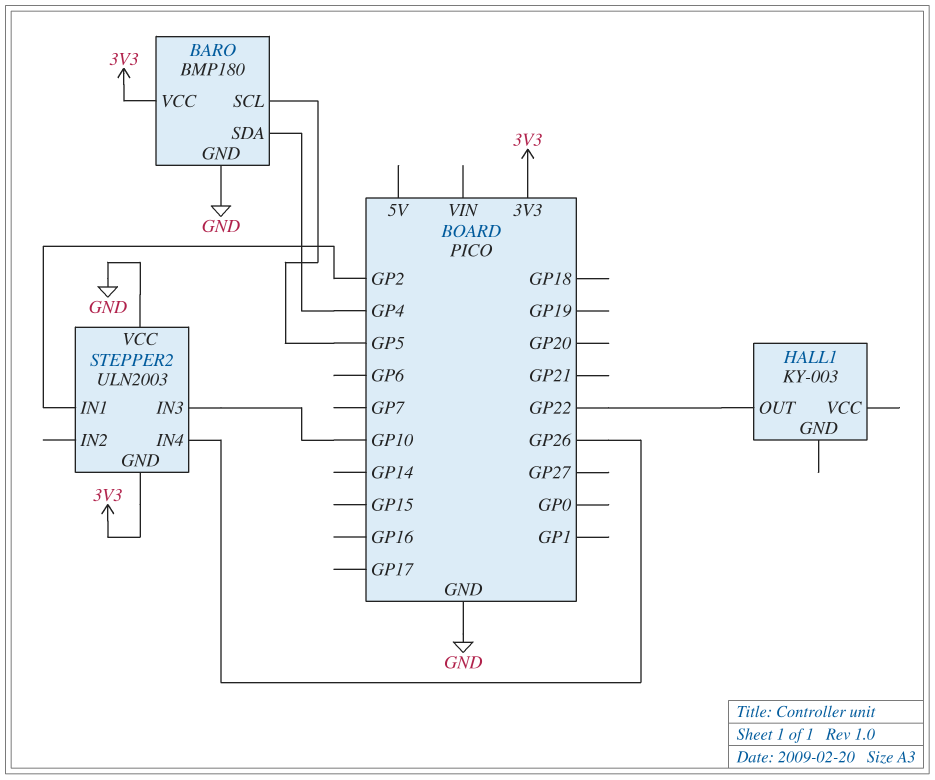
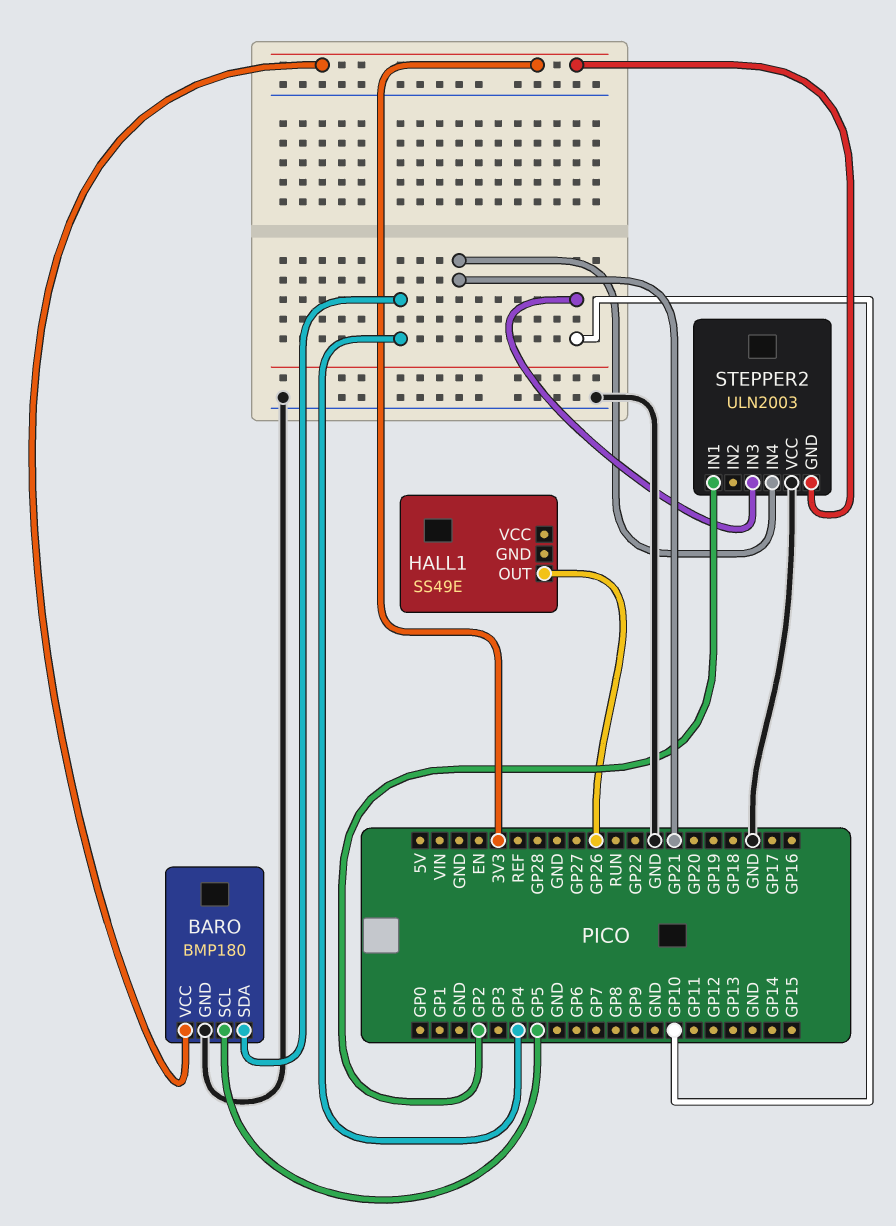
HALL1: KY-003 -> SS49E
HALL1 pin OUT: GP22 -> GP26
STEPPER2 pin IN4: GP26 -> GP21

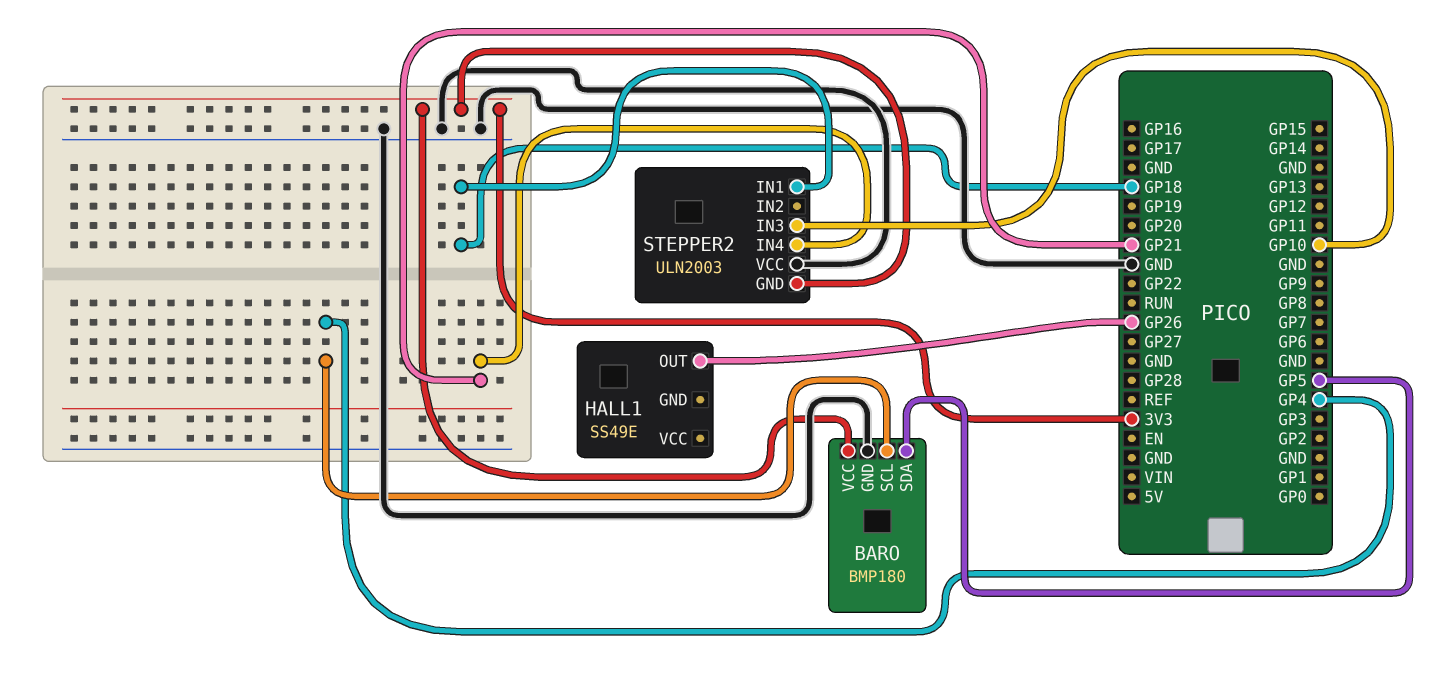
BARO pin SCL: GP5 -> GP4
BARO pin SDA: GP4 -> GP5
STEPPER2 pin IN1: GP2 -> GP18

